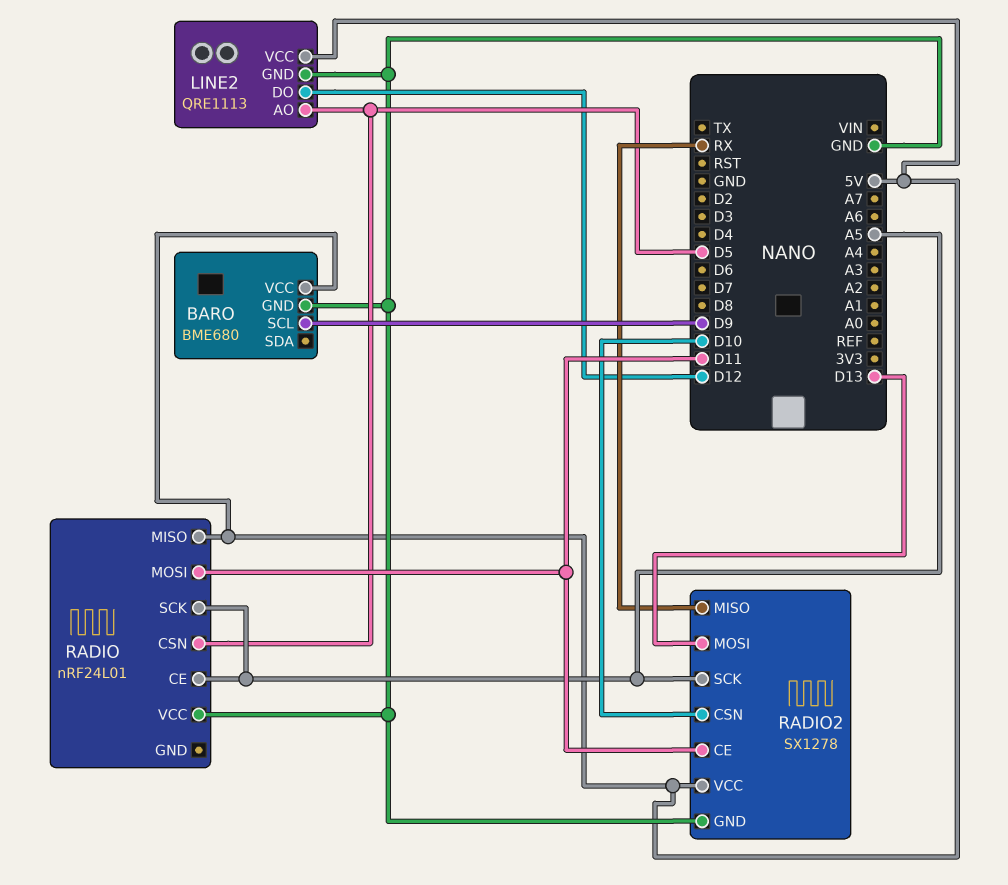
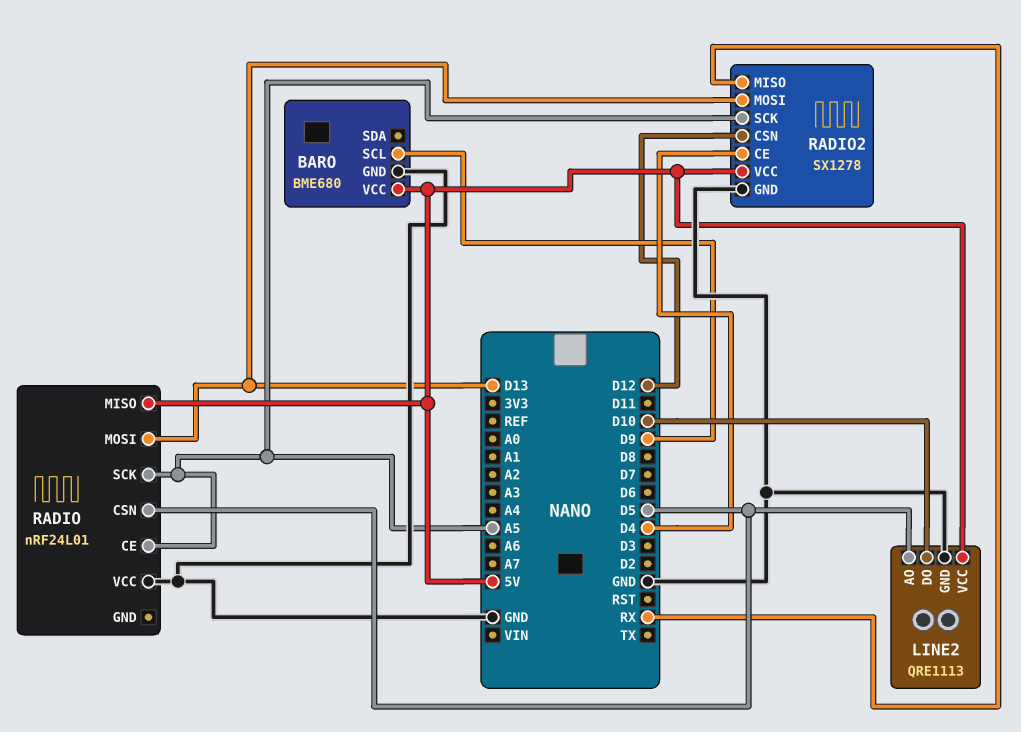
LINE2 pin DO: D12 -> D10
RADIO pin MOSI: D11 -> D13
RADIO2 pin CE: D11 -> D4
RADIO2 pin CSN: D10 -> D12

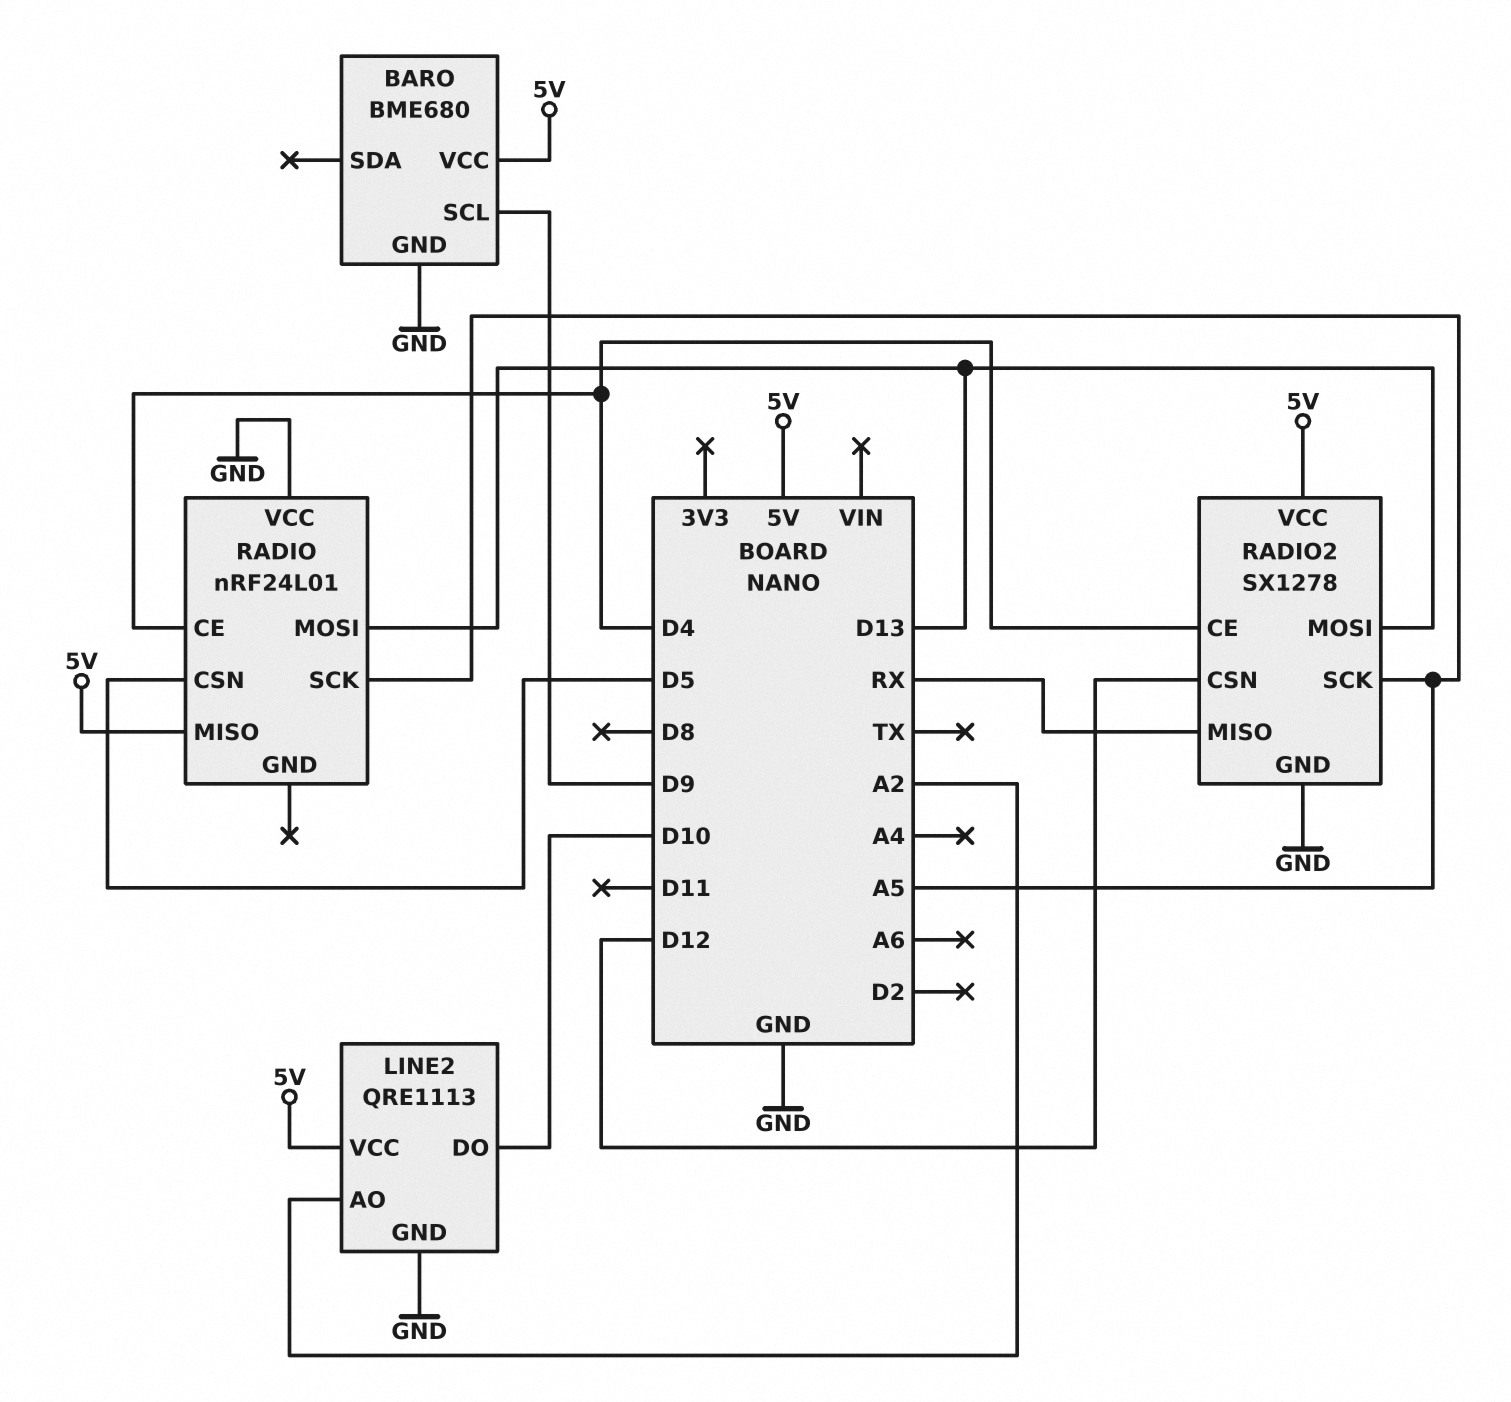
LINE2 pin AO: D5 -> A2
RADIO pin CE: A5 -> D4

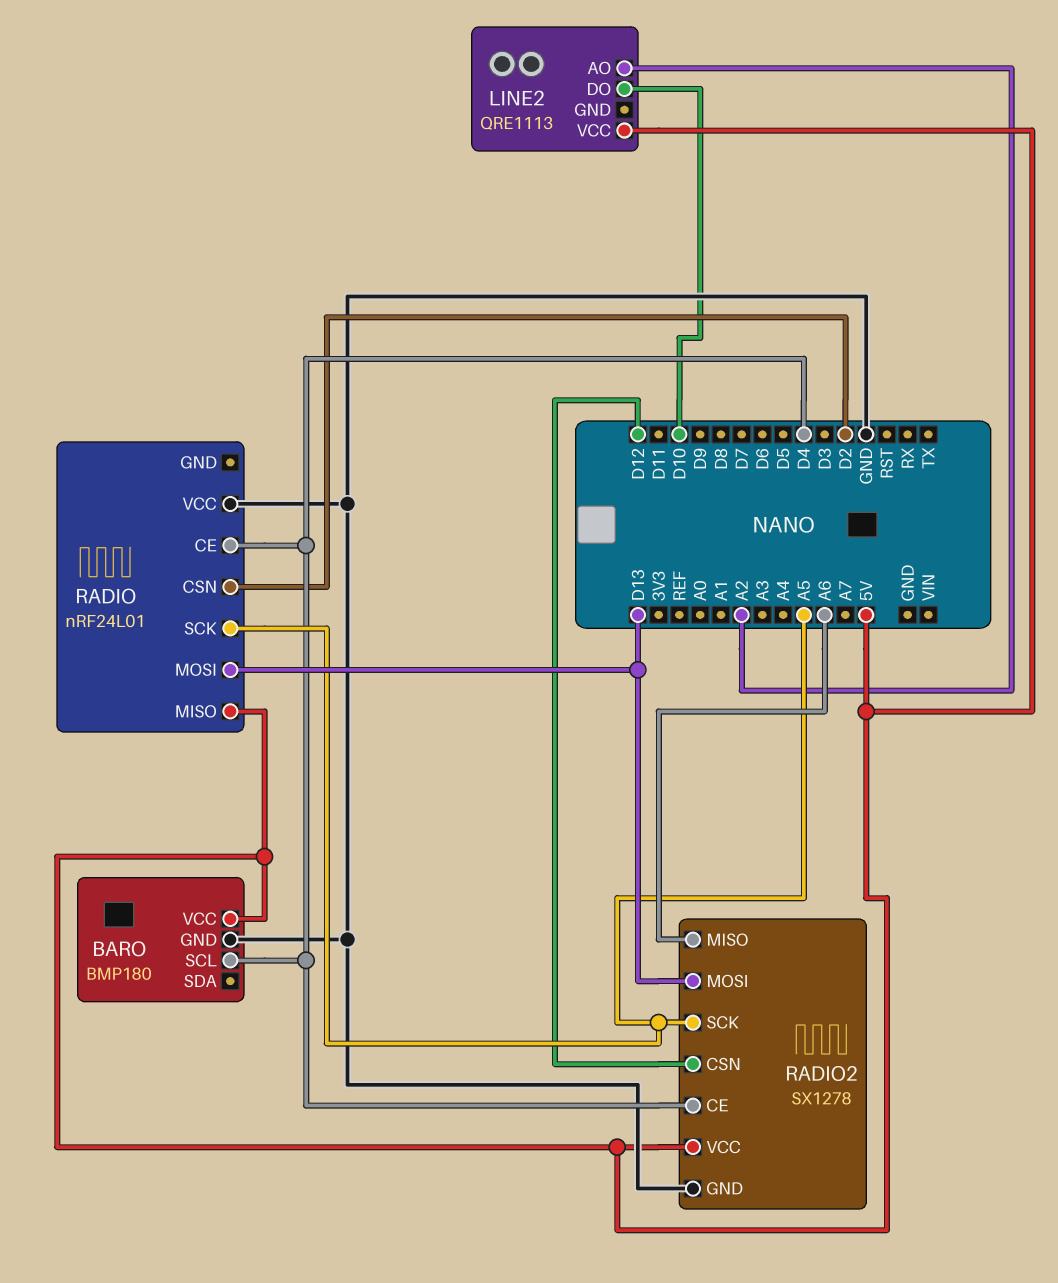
BARO: BME680 -> BMP180
BARO pin SCL: D9 -> D4
LINE2 pin GND: GND -> none
RADIO pin CSN: D5 -> D2
RADIO2 pin MISO: RX -> A6

